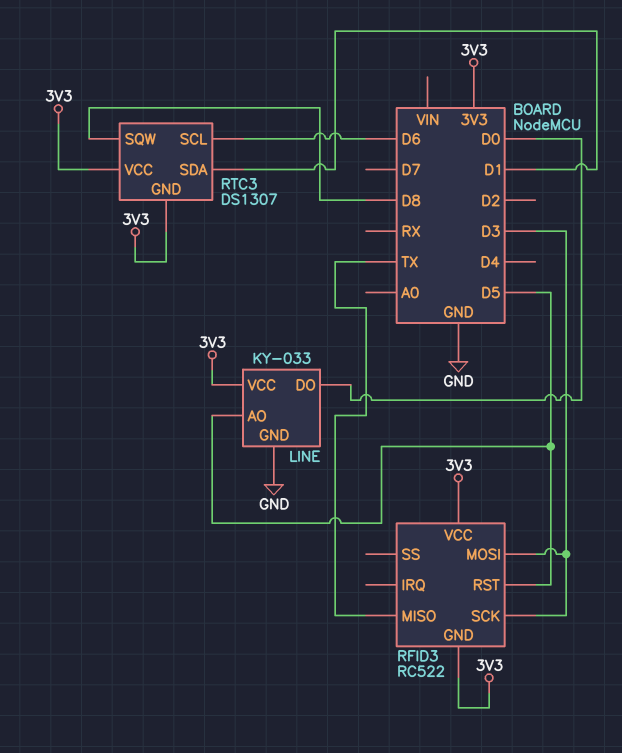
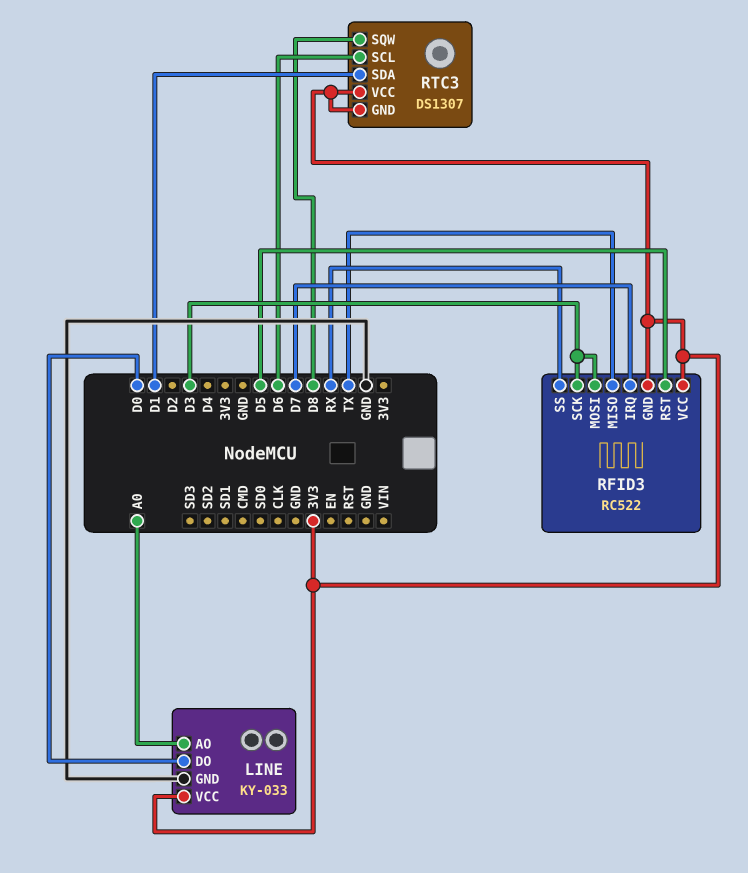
LINE pin AO: D5 -> A0
RFID3 pin IRQ: none -> D7
RFID3 pin SS: none -> RX

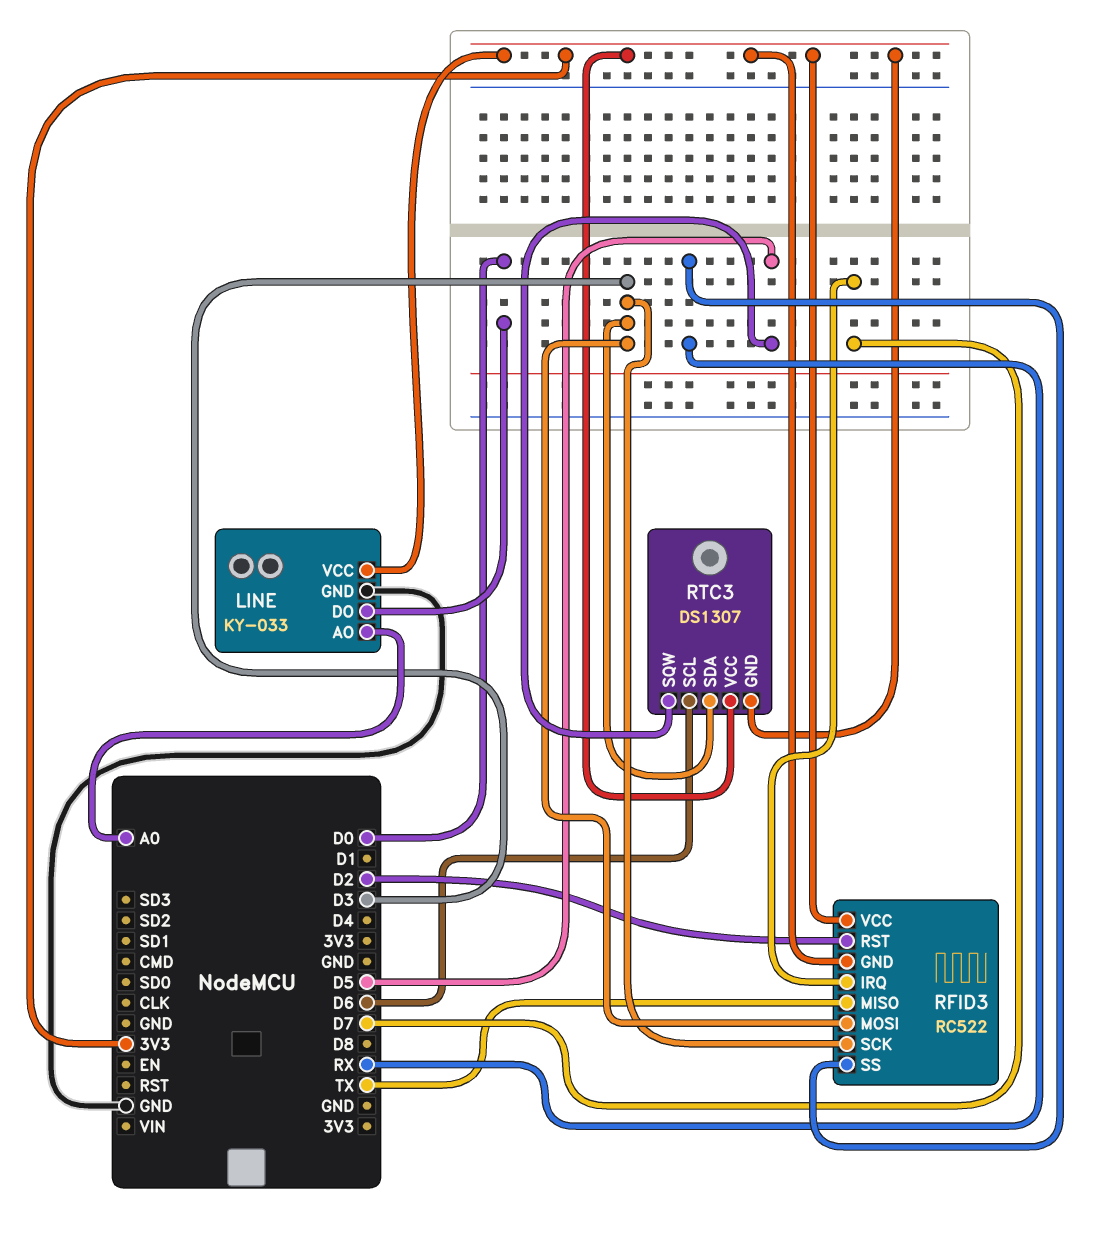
RFID3 pin RST: D5 -> D2
RTC3 pin SDA: D1 -> D3
RTC3 pin SQW: D8 -> D5

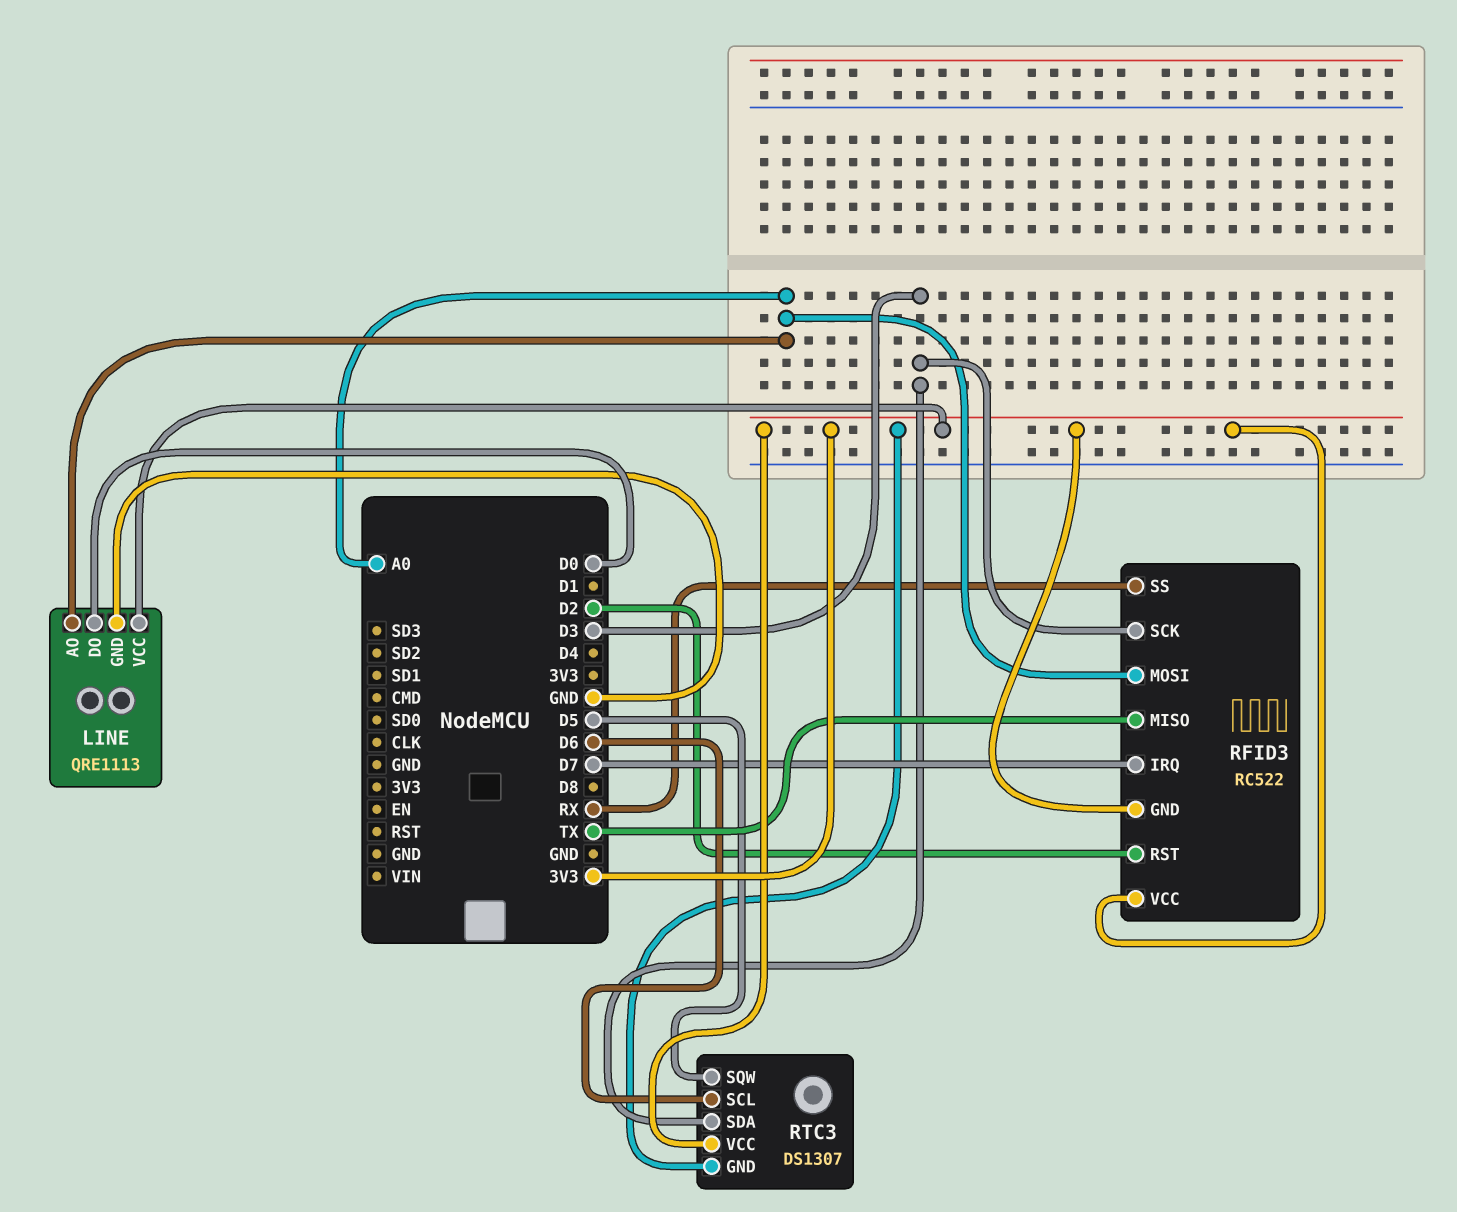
LINE: KY-033 -> QRE1113
RFID3 pin MOSI: D3 -> A0

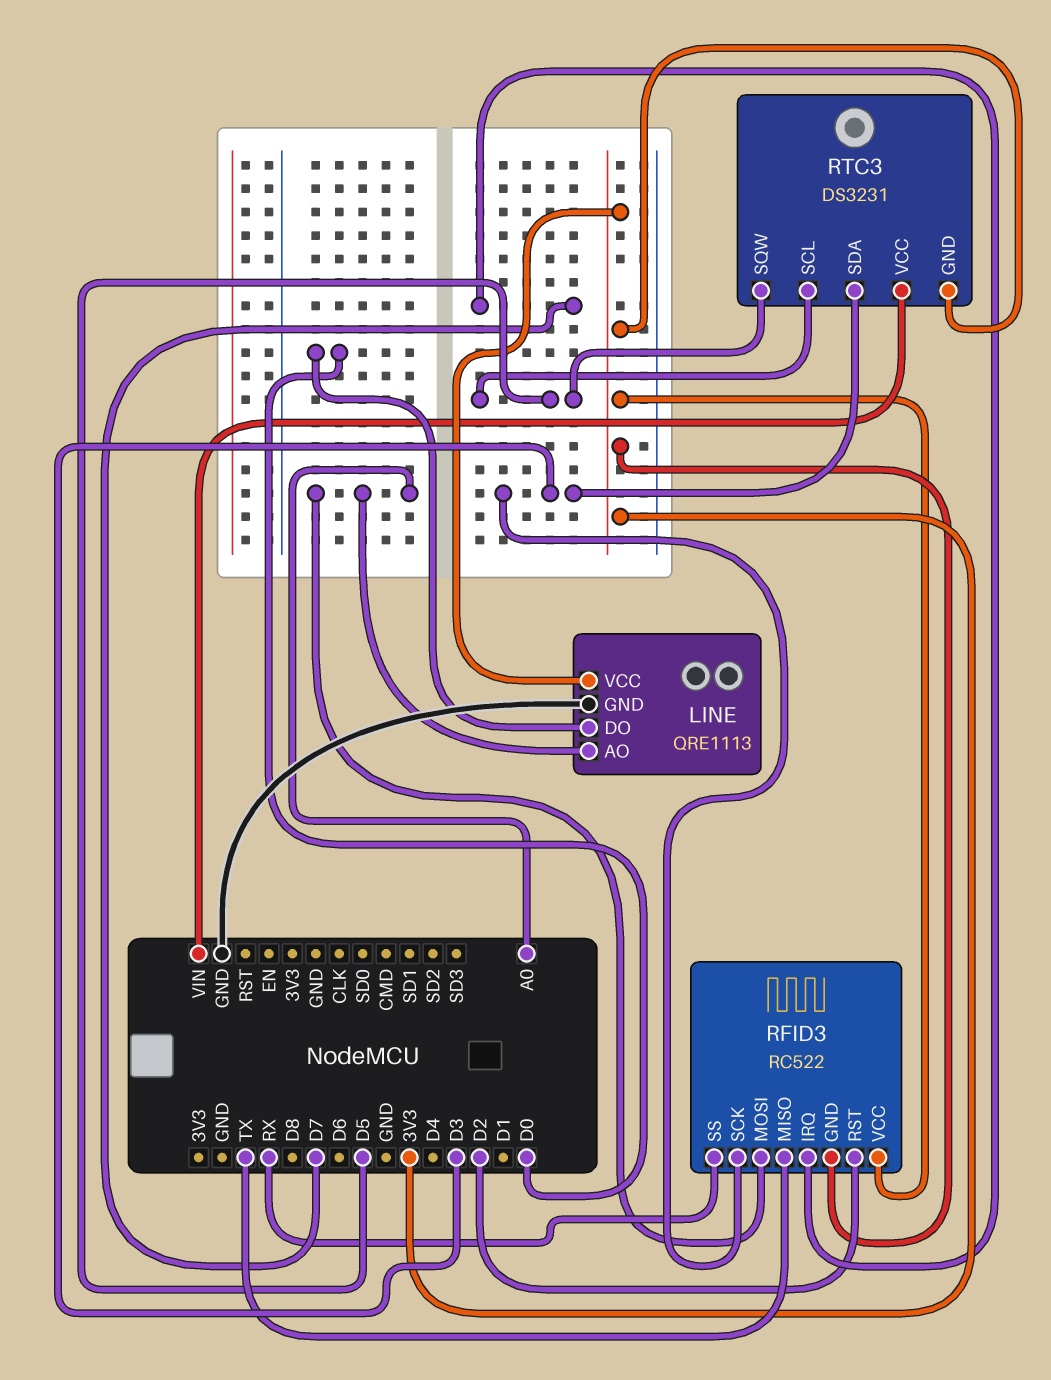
RTC3: DS1307 -> DS3231
RTC3 pin SCL: D6 -> D5
RTC3 pin VCC: 3V3 -> VIN

